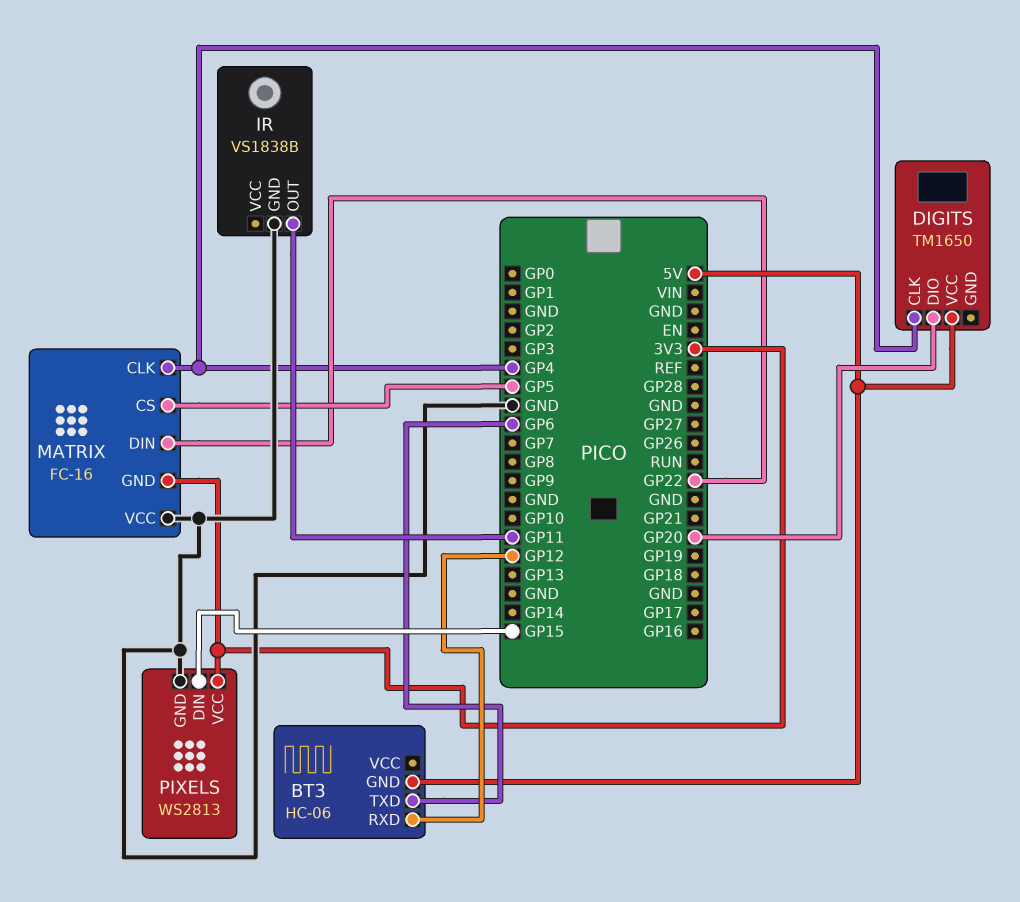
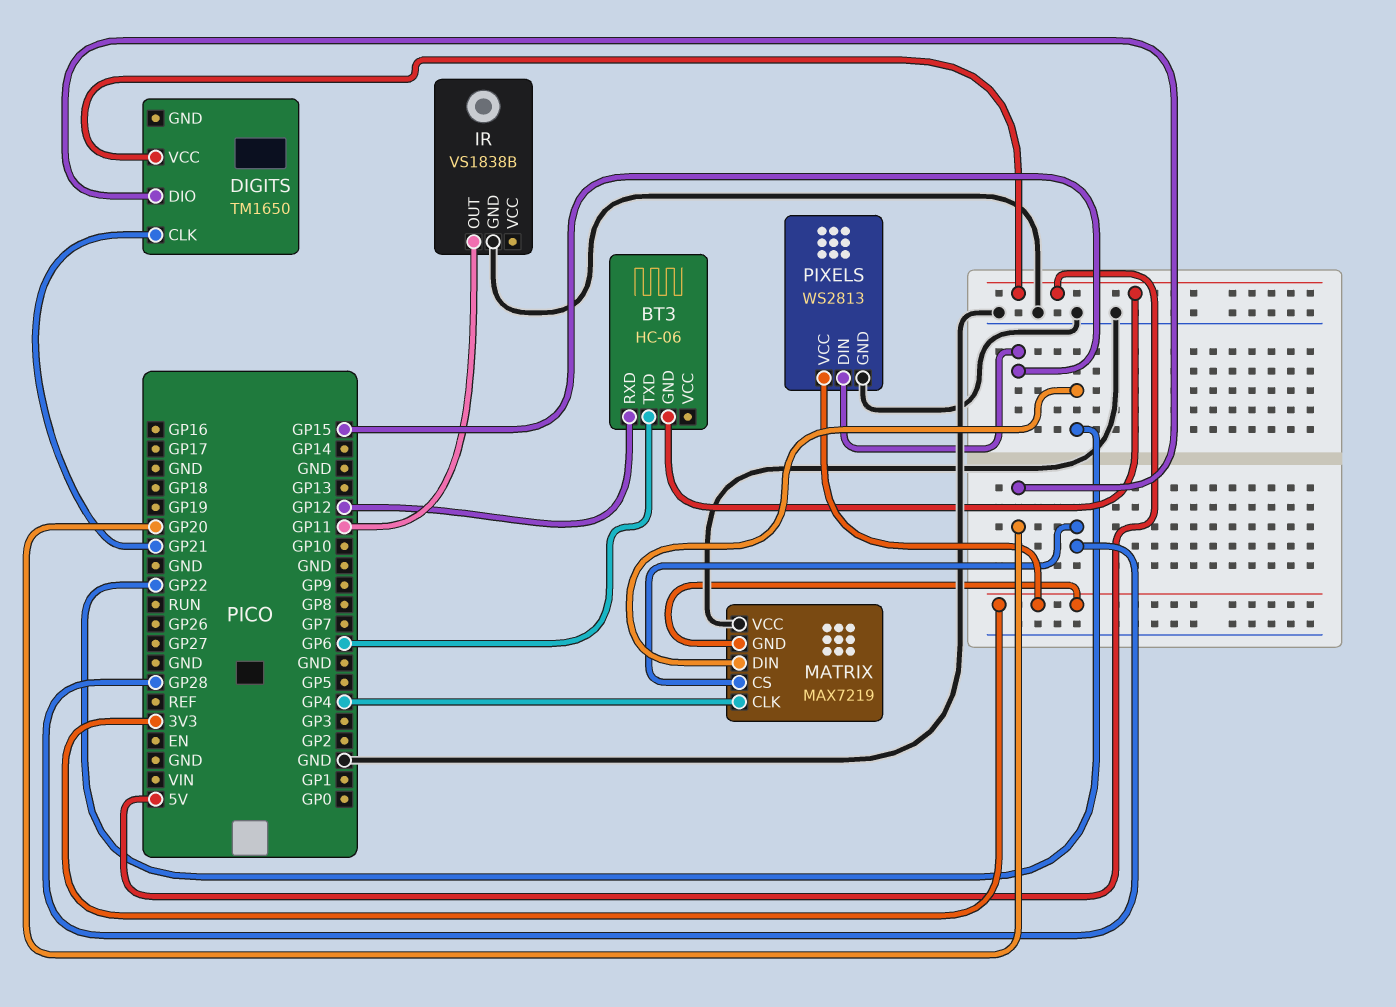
DIGITS pin CLK: GP4 -> GP21
MATRIX: FC-16 -> MAX7219
MATRIX pin CS: GP5 -> GP28

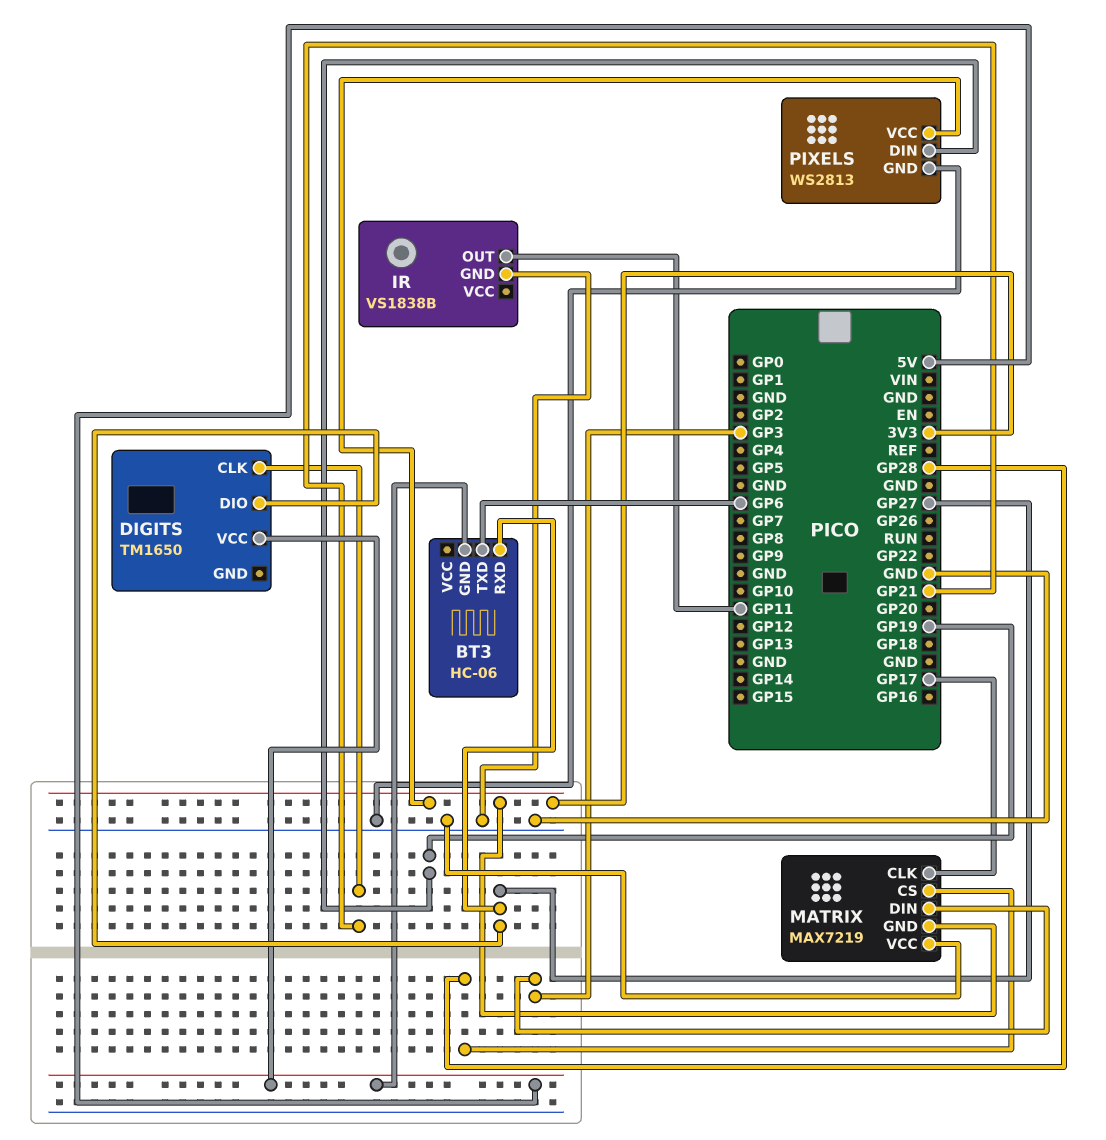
BT3 pin RXD: GP12 -> GP27
DIGITS pin DIO: GP20 -> GP27
MATRIX pin CLK: GP4 -> GP17
MATRIX pin DIN: GP22 -> GP3
PIXELS pin DIN: GP15 -> GP19

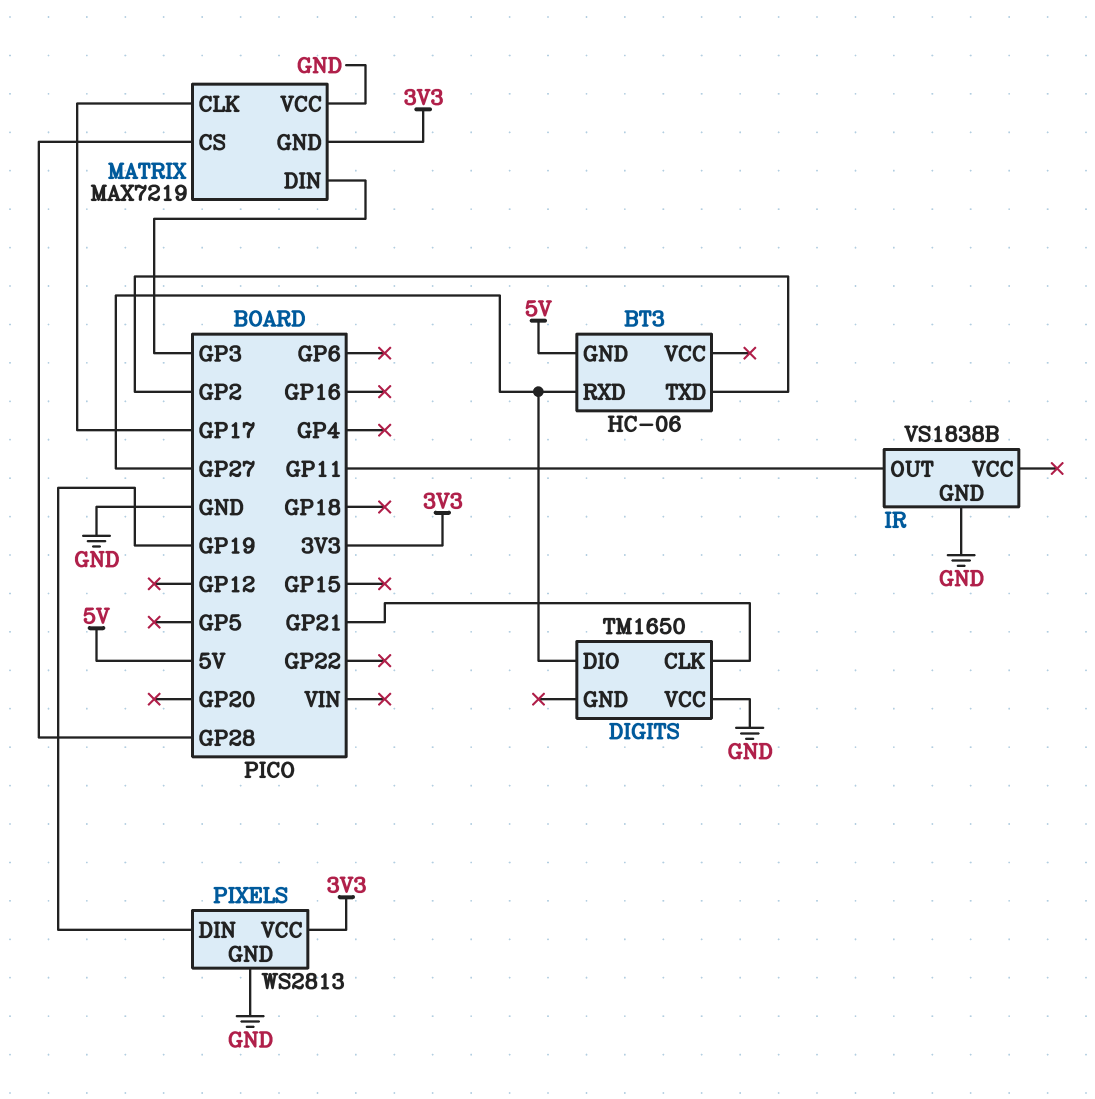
BT3 pin TXD: GP6 -> GP2
DIGITS pin VCC: 5V -> GND

